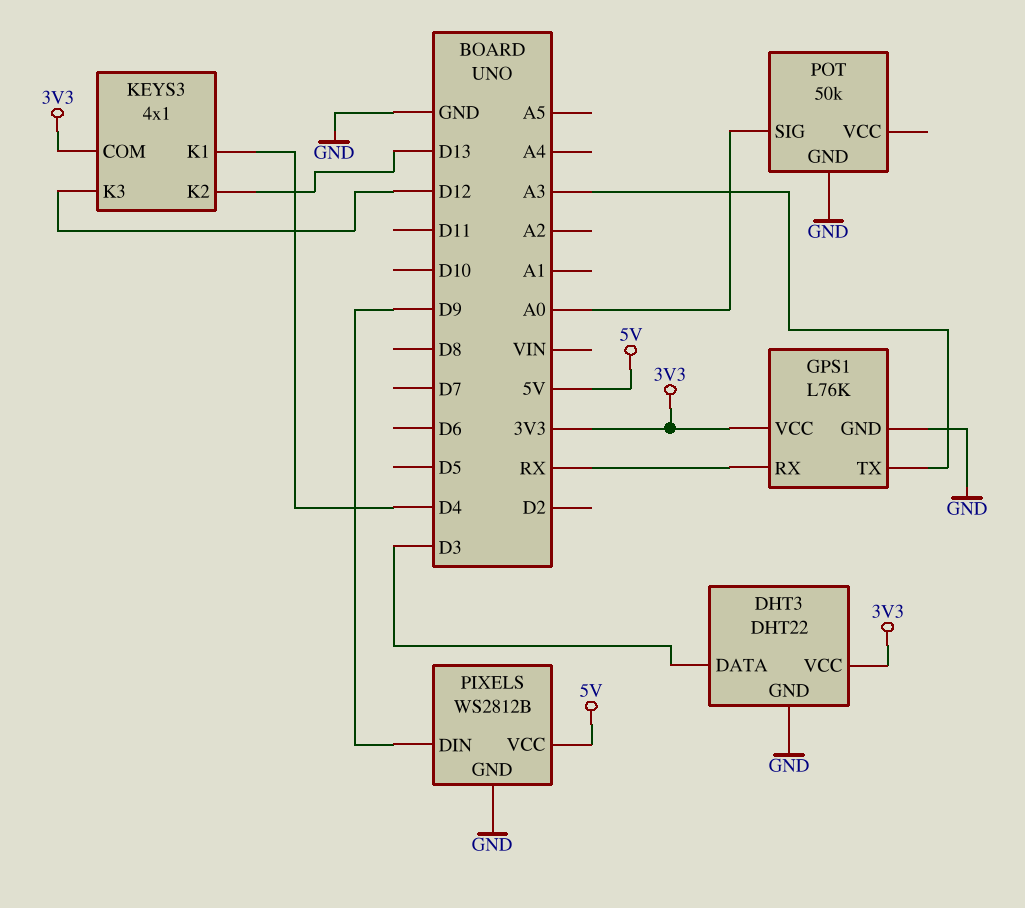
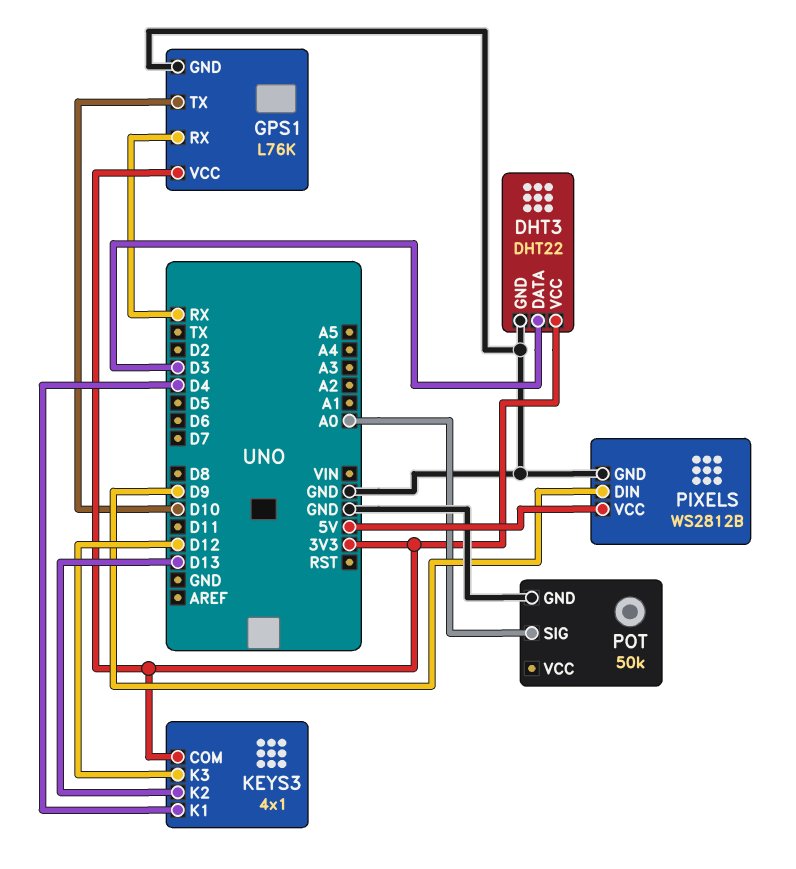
GPS1 pin TX: A3 -> D10

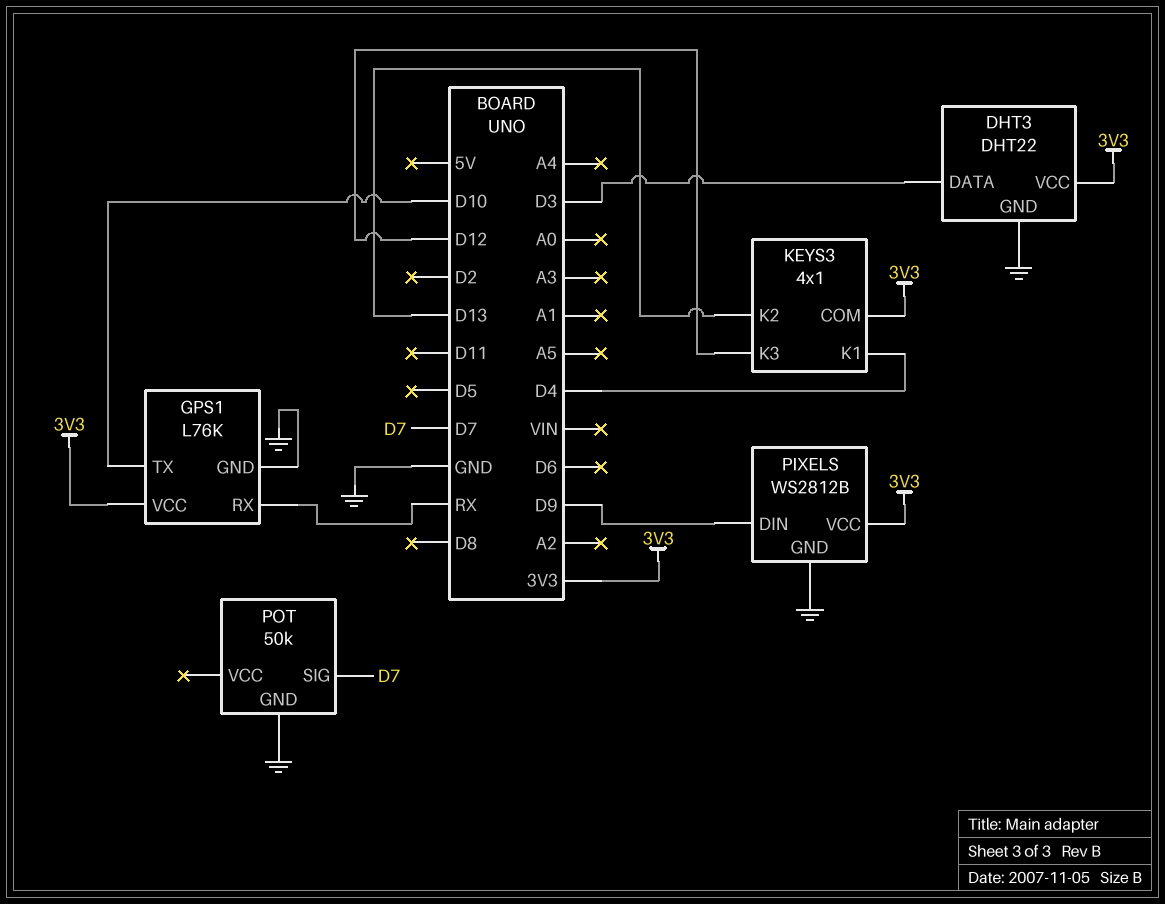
PIXELS pin VCC: 5V -> 3V3
POT pin SIG: A0 -> D7

